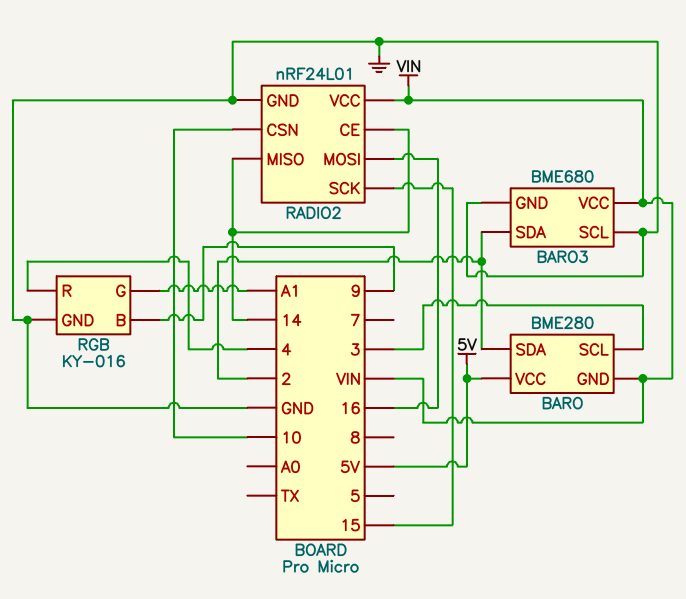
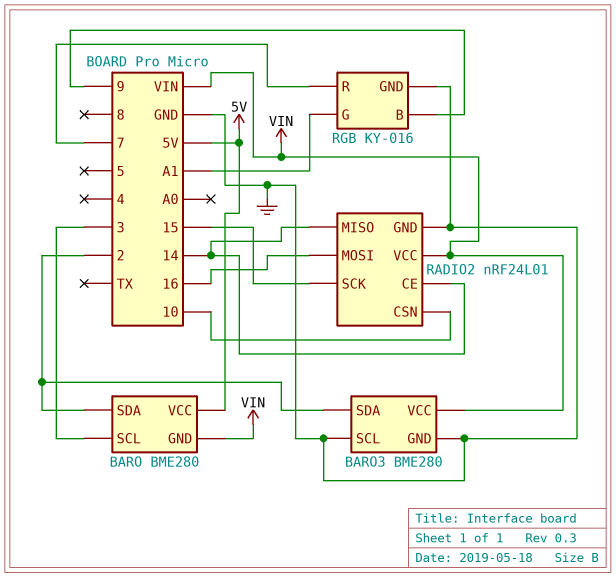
BARO3: BME680 -> BME280
RGB pin R: 4 -> 7

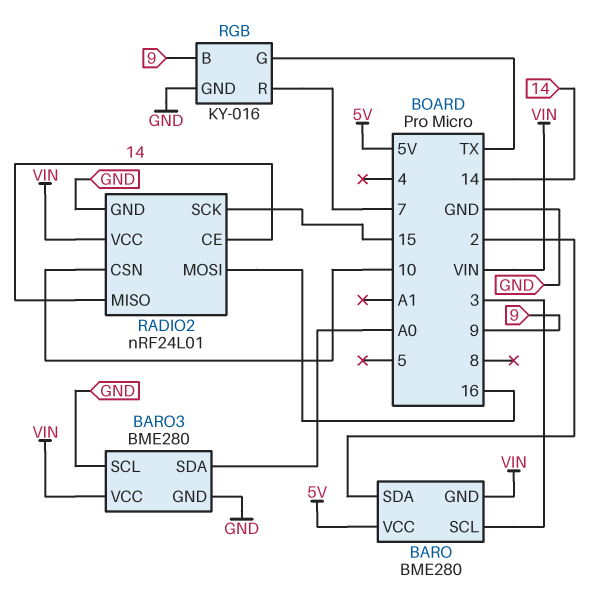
BARO3 pin SDA: 2 -> A0
RGB pin G: A1 -> TX

